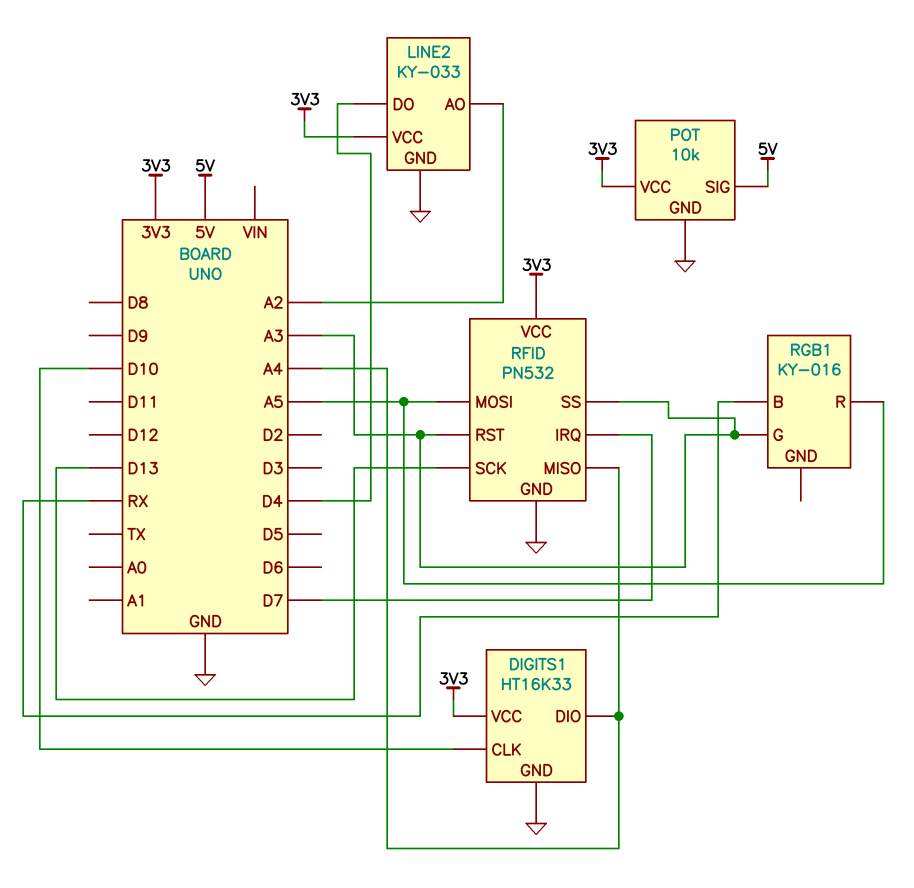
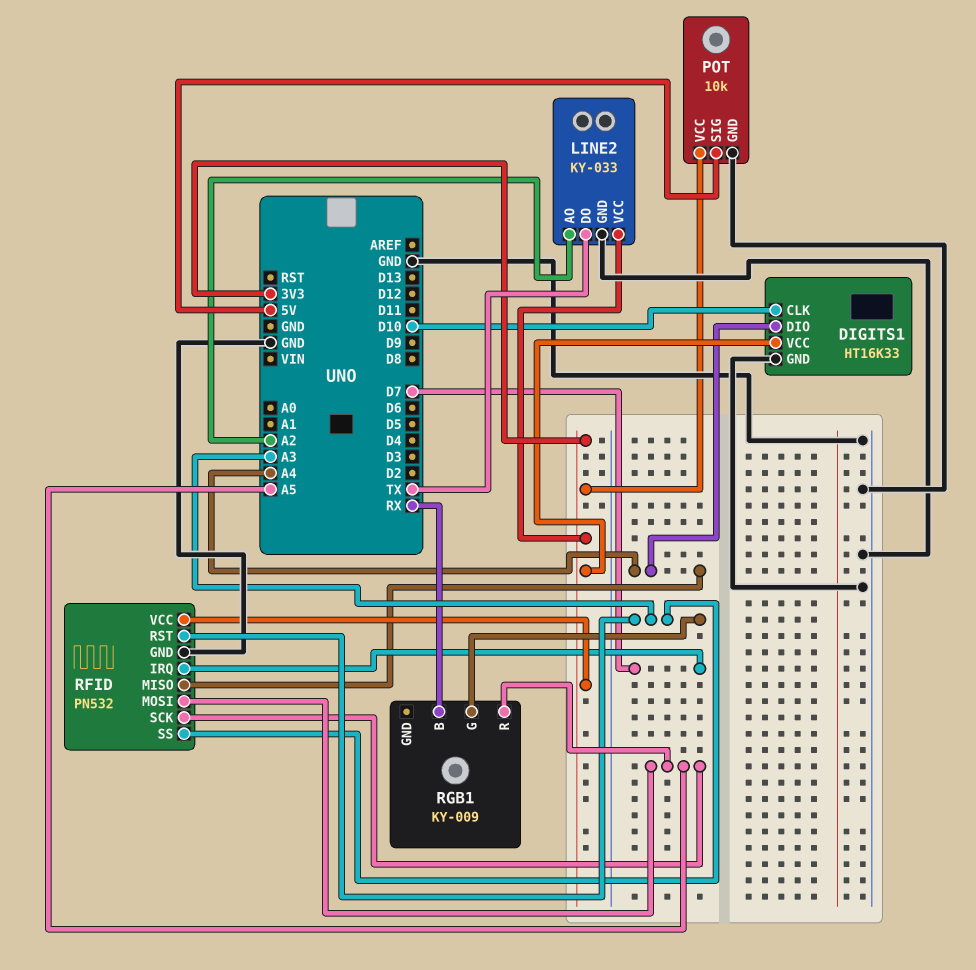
LINE2 pin DO: D4 -> TX
RFID pin SCK: D13 -> A5
RGB1: KY-016 -> KY-009

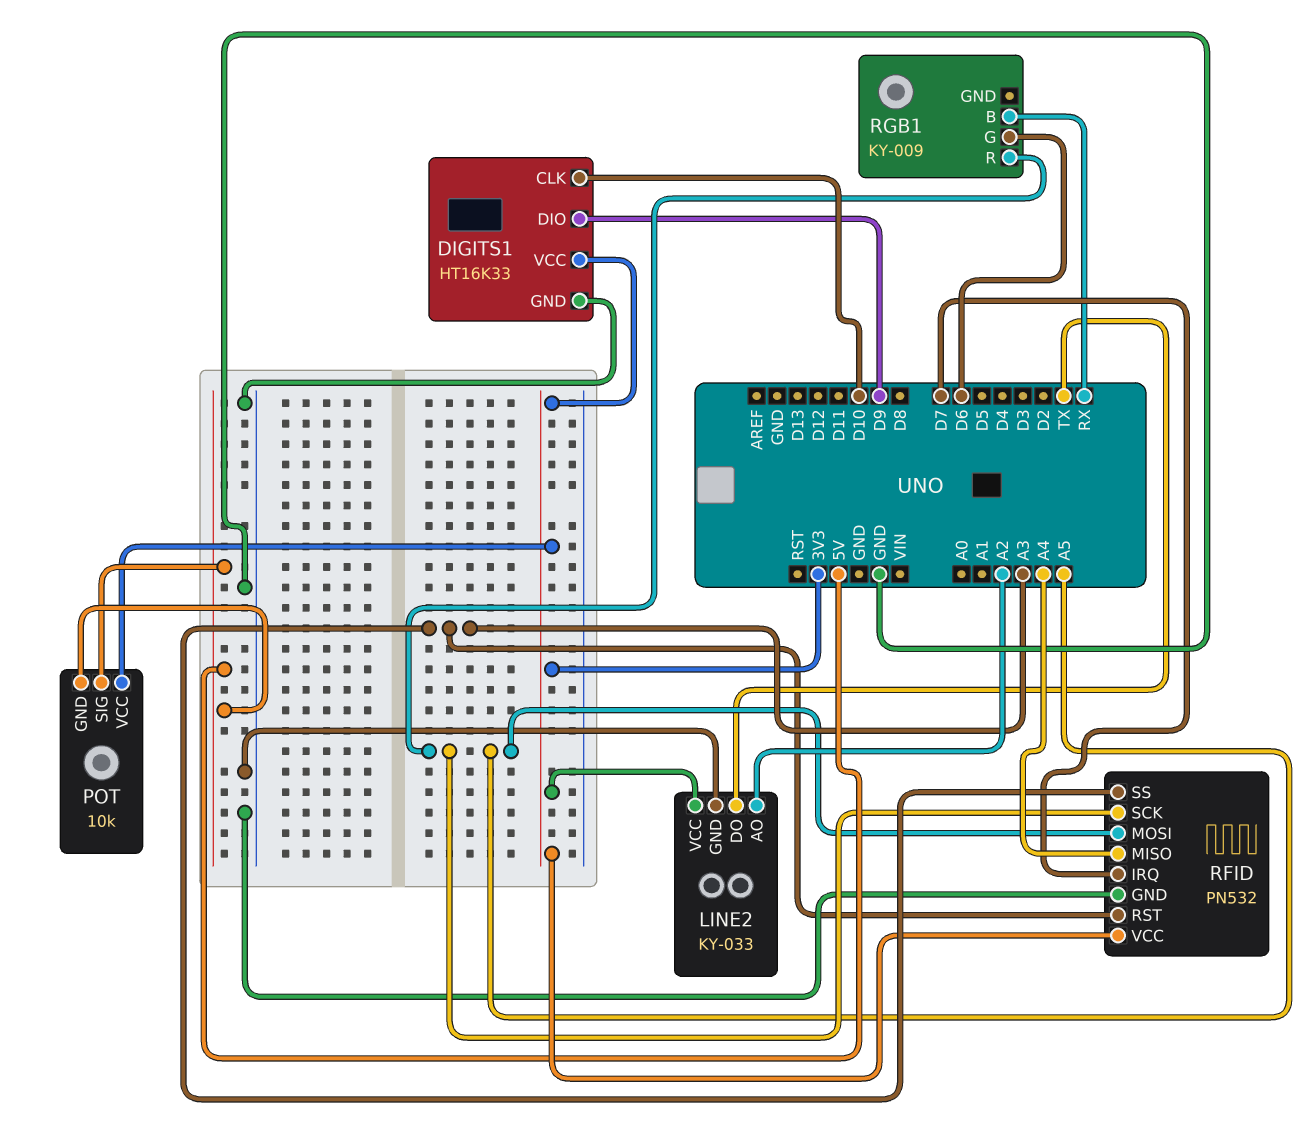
DIGITS1 pin DIO: A4 -> D9
POT pin GND: GND -> 5V
RGB1 pin G: A3 -> D6

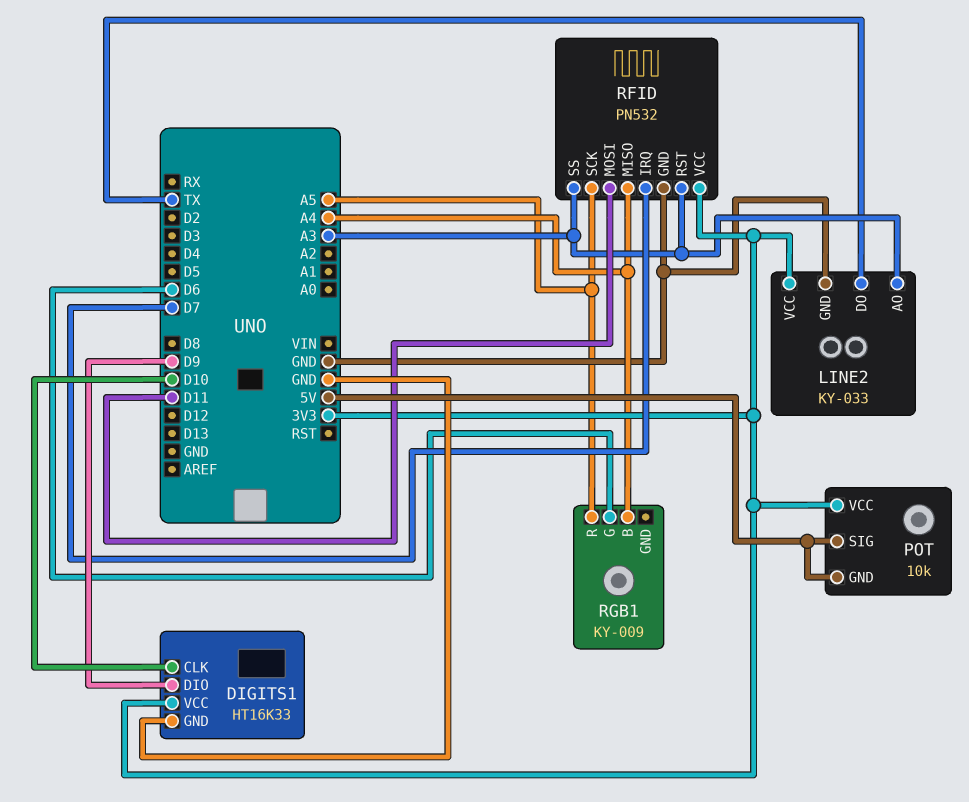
LINE2 pin AO: A2 -> A3
RFID pin MOSI: A5 -> D11
RGB1 pin B: RX -> A4

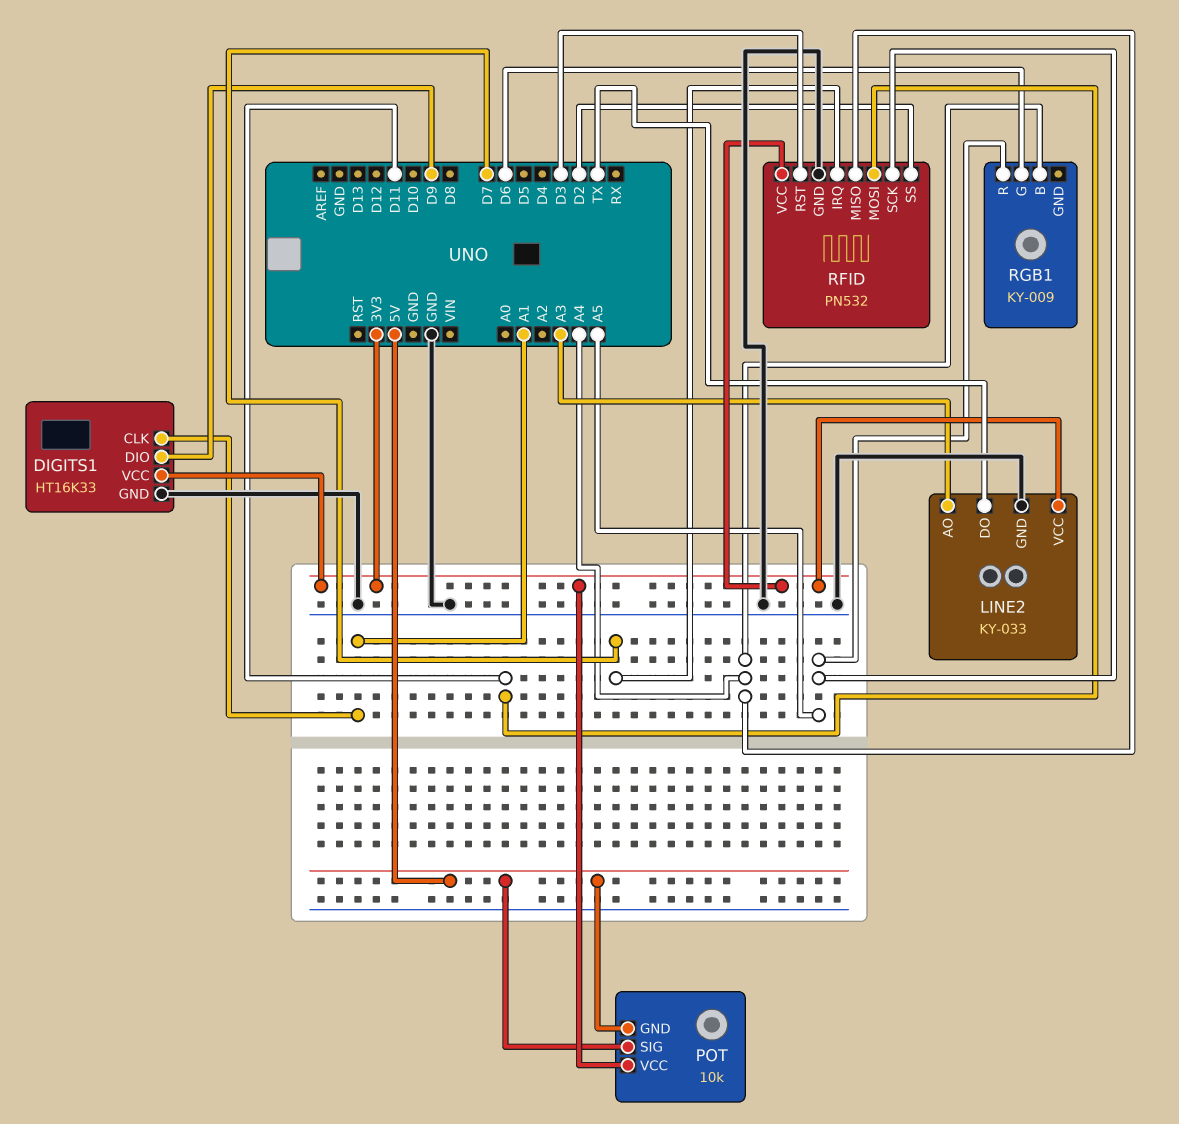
DIGITS1 pin CLK: D10 -> A1
RFID pin RST: A3 -> D3
RFID pin SS: A3 -> D2

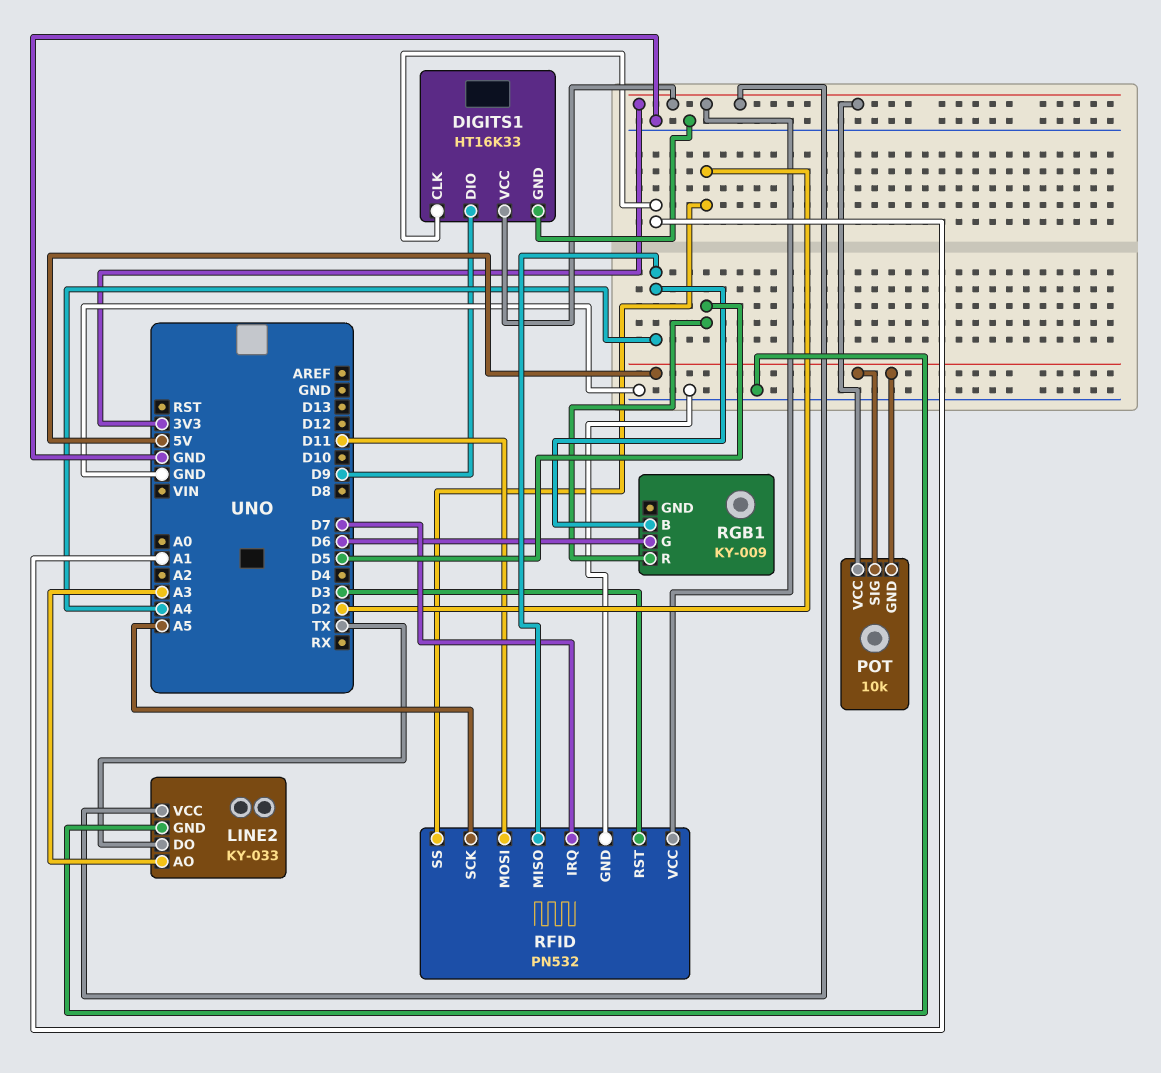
RGB1 pin R: A5 -> D5

